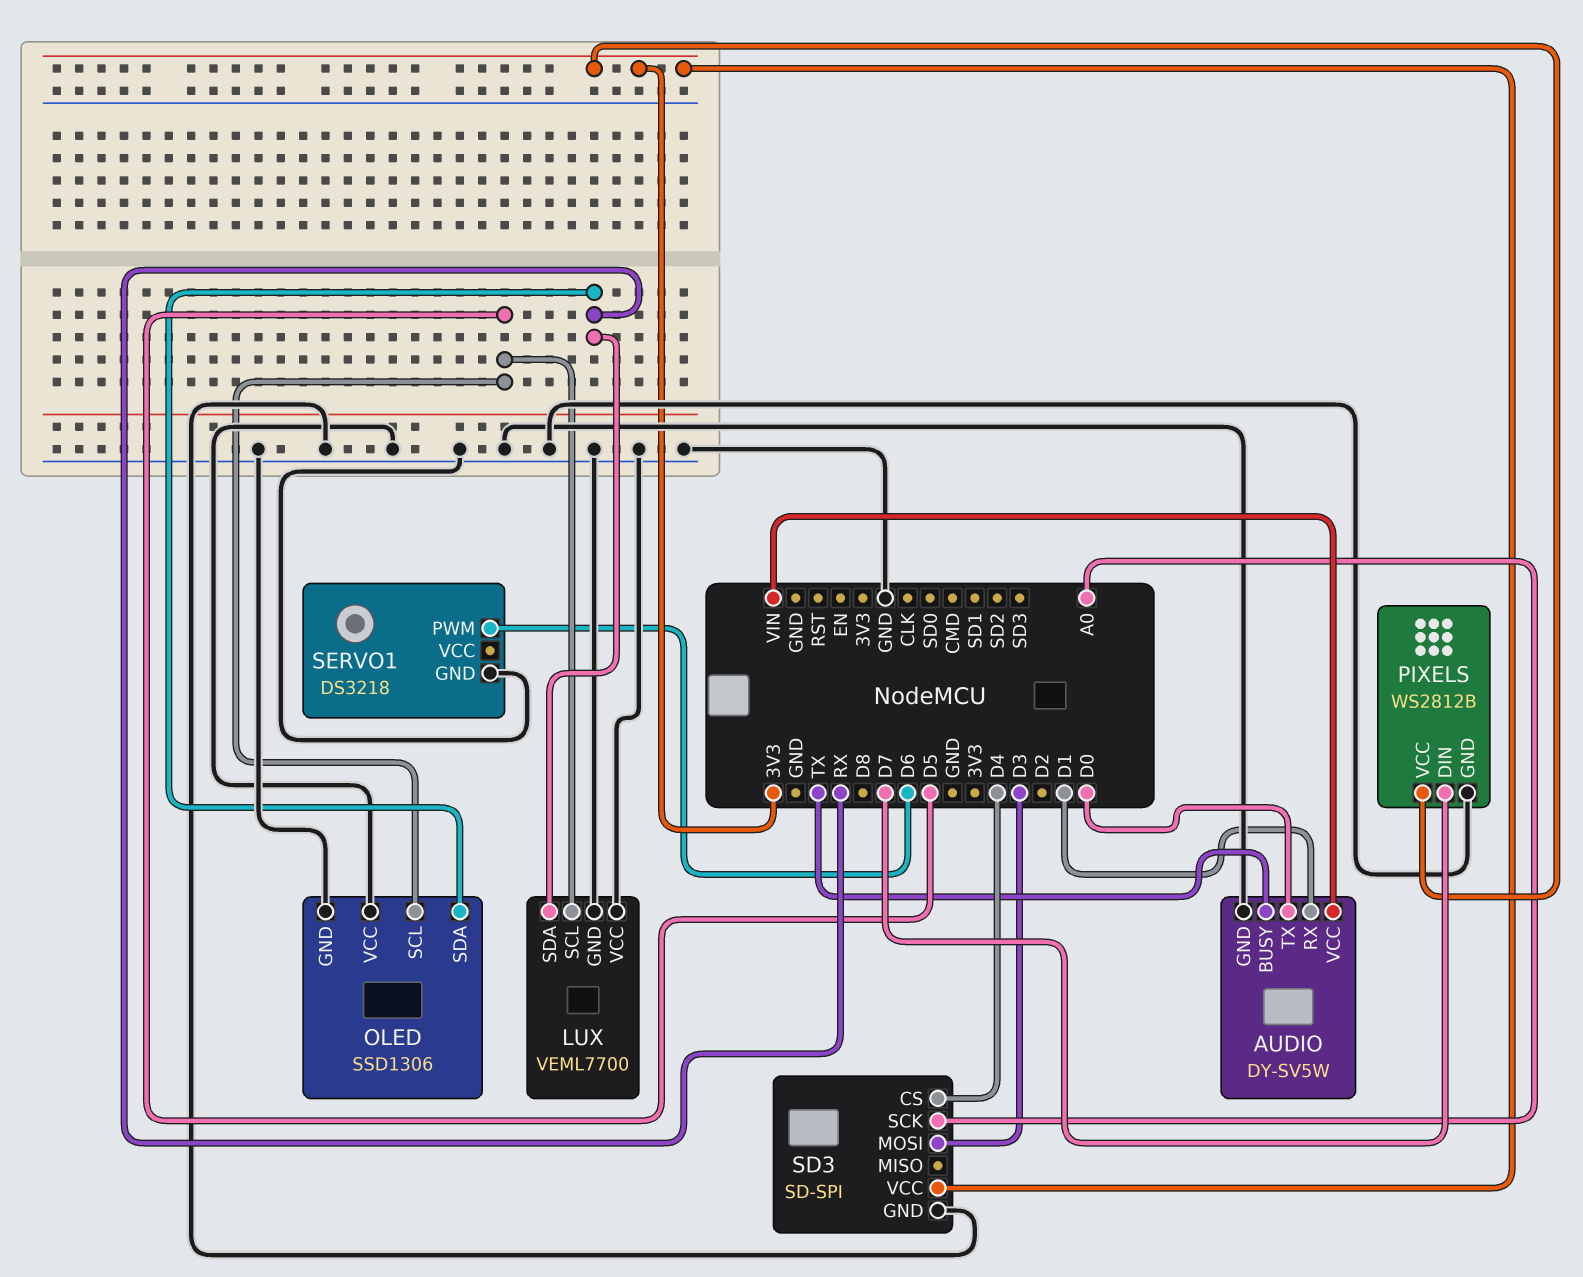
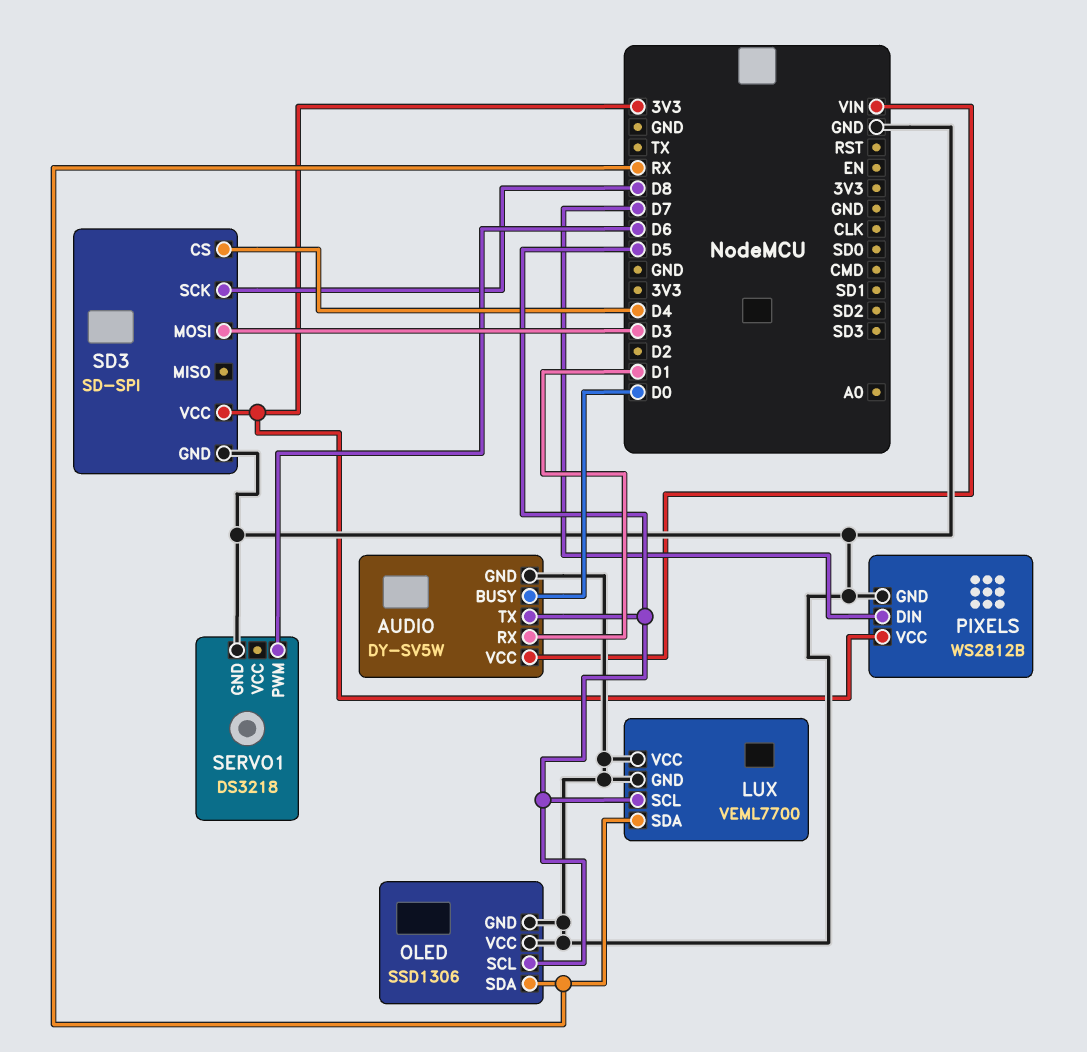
AUDIO pin BUSY: TX -> D0
AUDIO pin TX: D0 -> D5
SD3 pin SCK: A0 -> D8

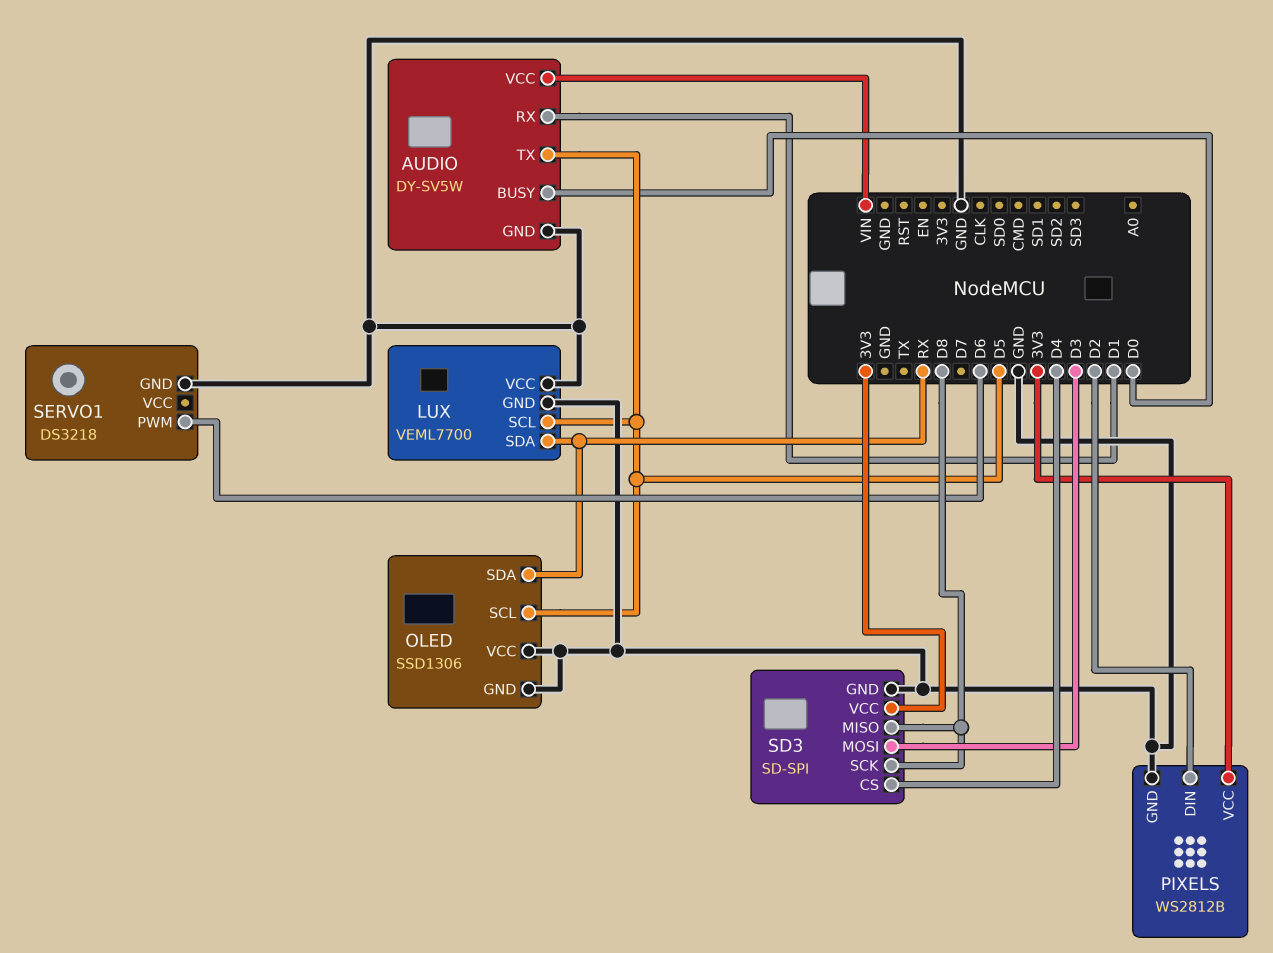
PIXELS pin DIN: D7 -> D2
SD3 pin MISO: none -> D8

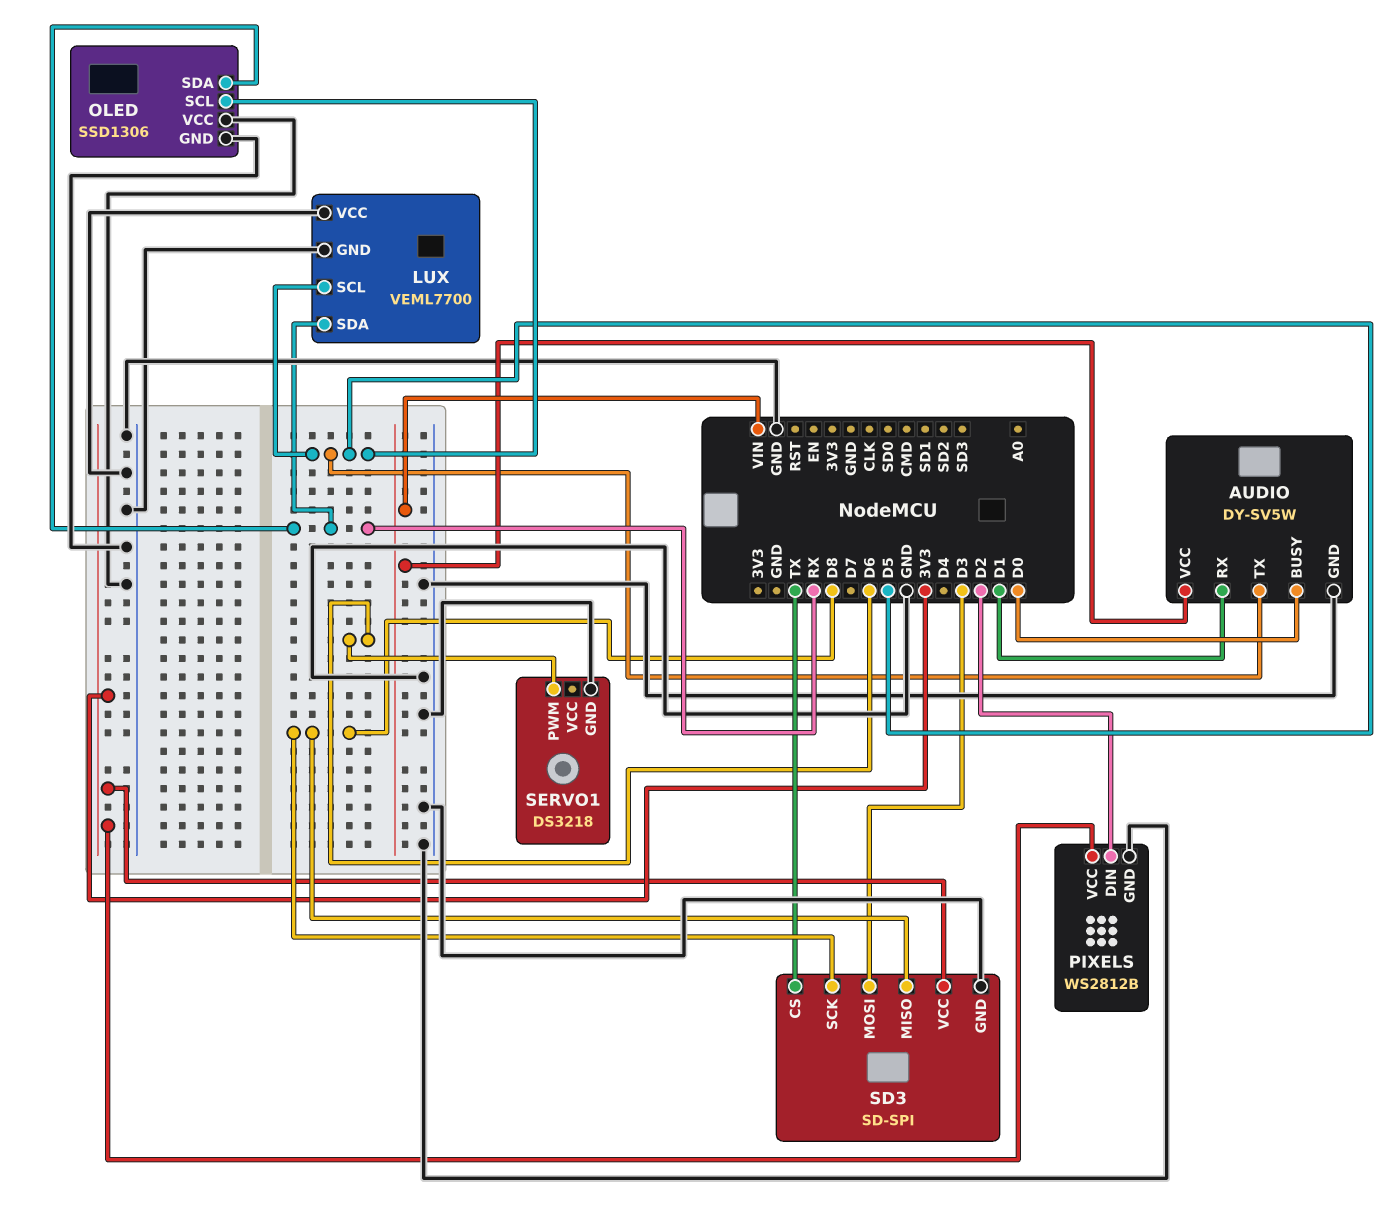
SD3 pin CS: D4 -> TX

